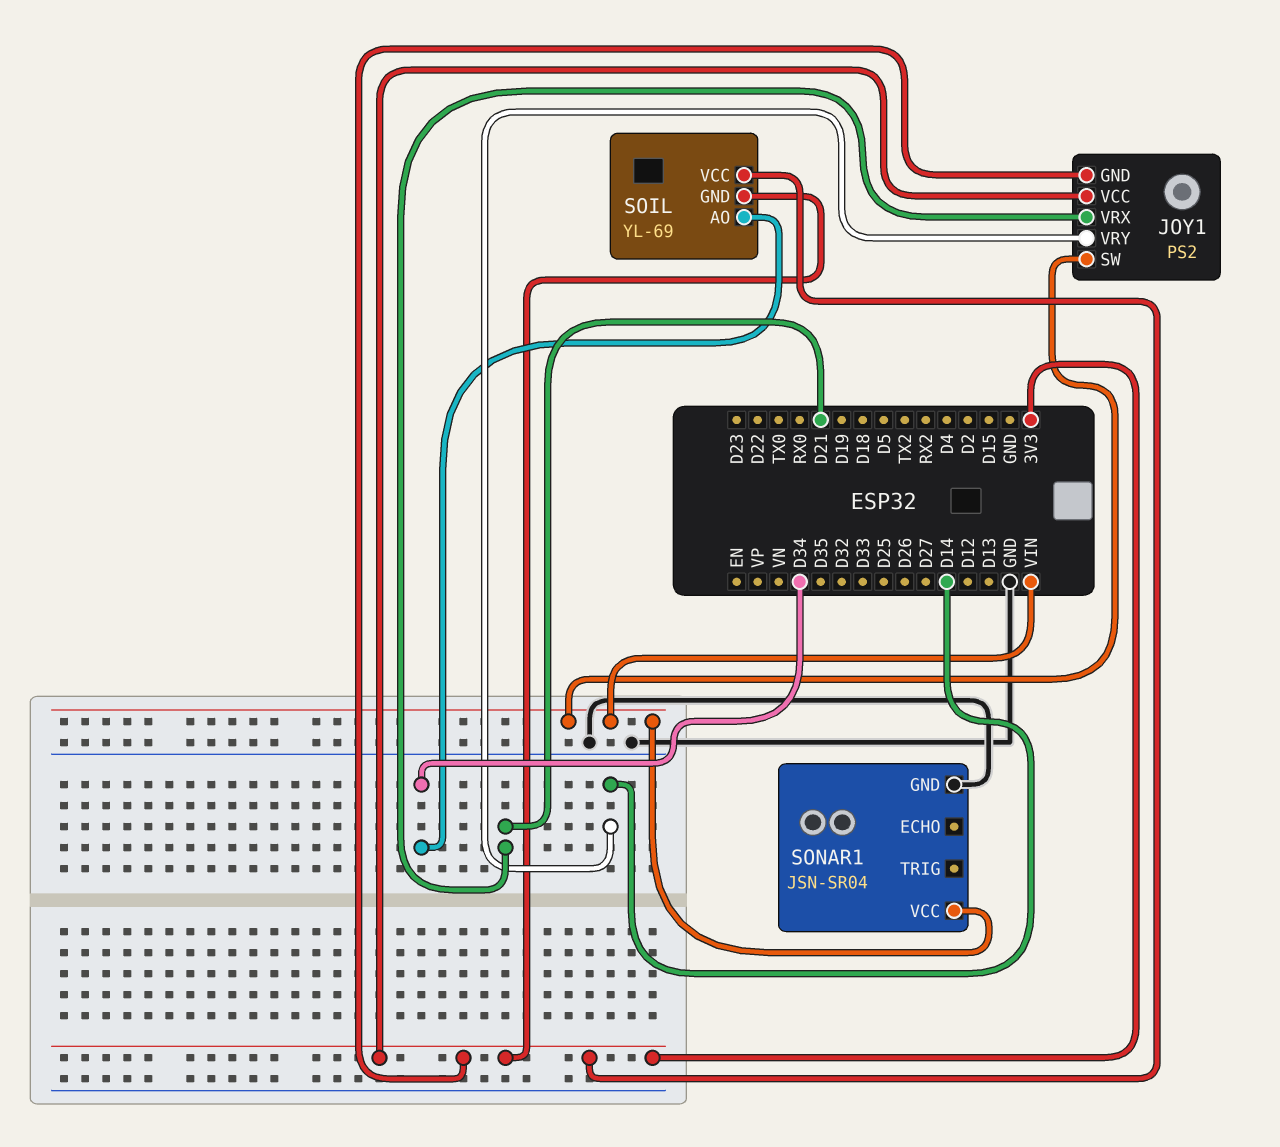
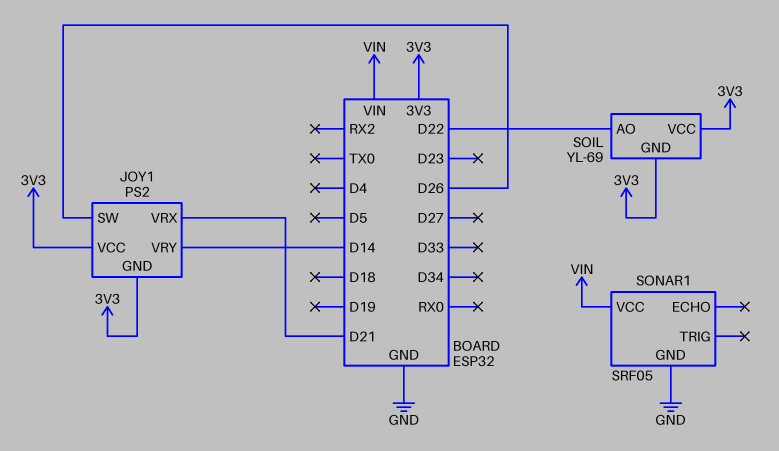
JOY1 pin SW: VIN -> D26
SOIL pin AO: D34 -> D22
SONAR1: JSN-SR04 -> SRF05

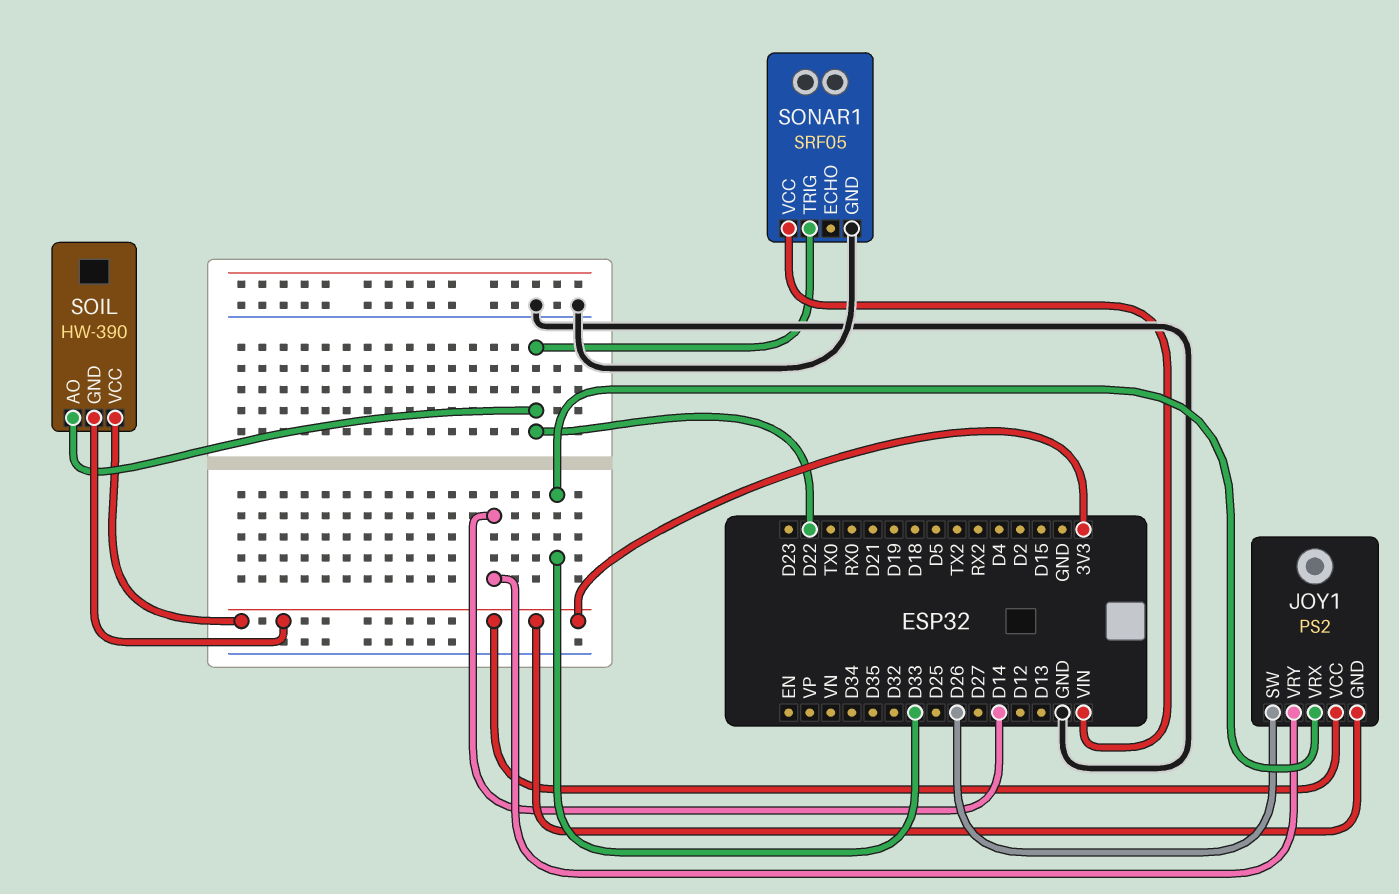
JOY1 pin VRX: D21 -> D33
SOIL: YL-69 -> HW-390
SONAR1 pin TRIG: none -> D22

